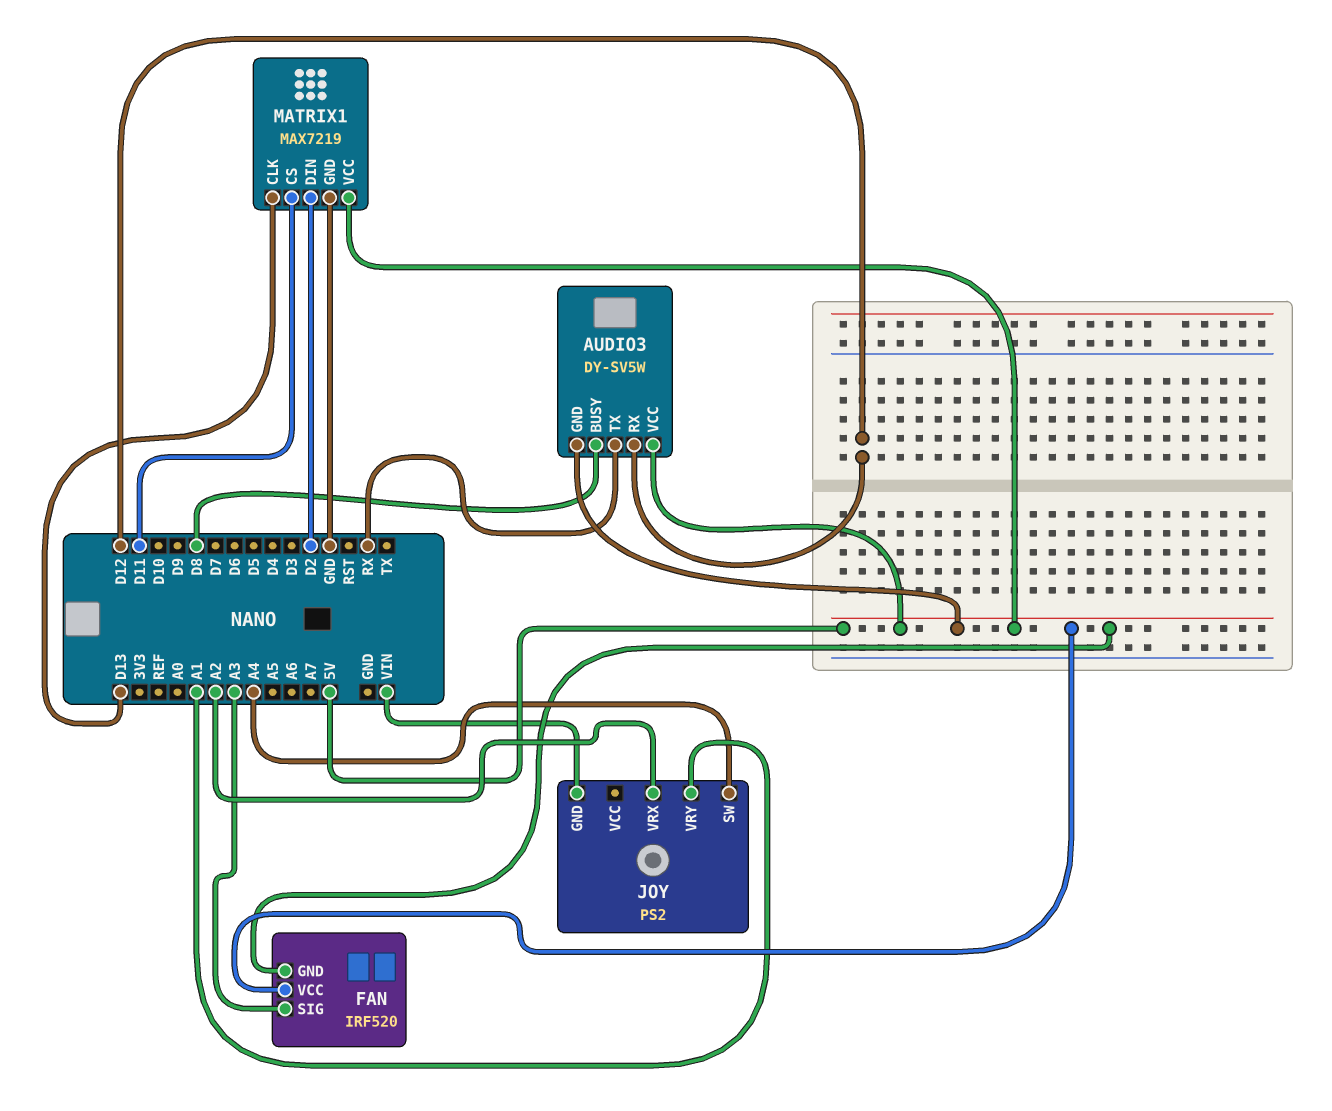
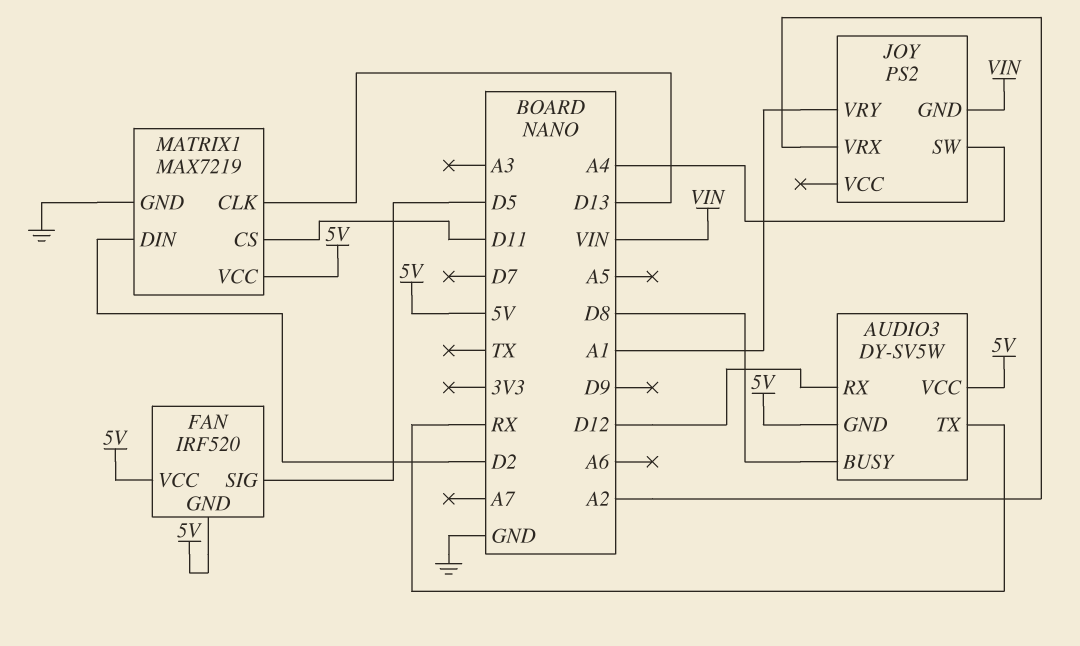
FAN pin SIG: A3 -> D5

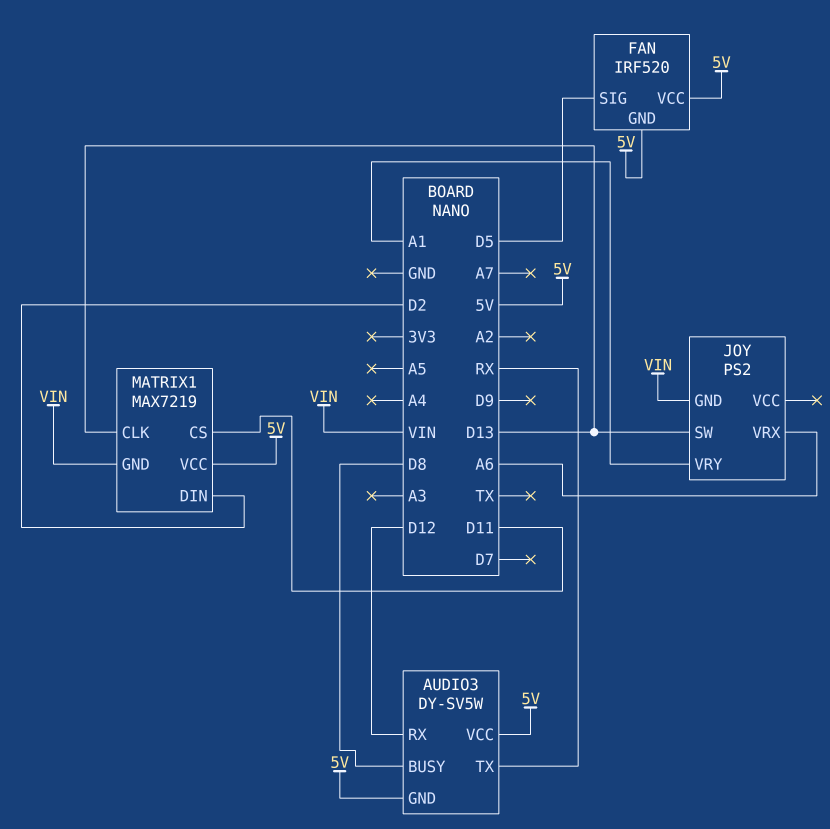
JOY pin SW: A4 -> D13
JOY pin VRX: A2 -> A6
MATRIX1 pin GND: GND -> VIN

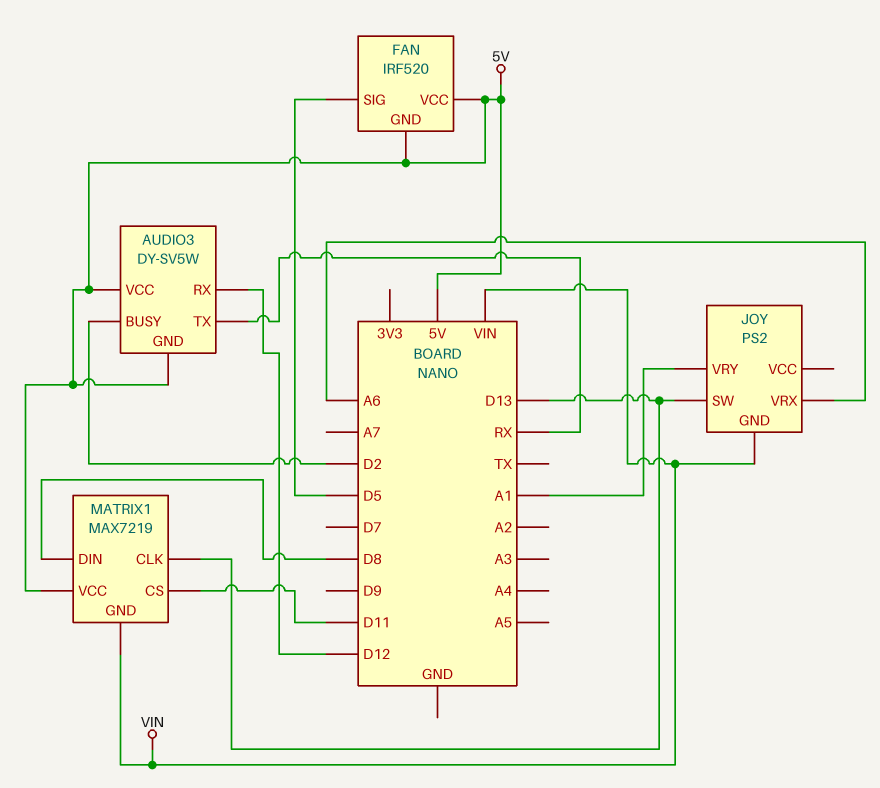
AUDIO3 pin BUSY: D8 -> D2
MATRIX1 pin DIN: D2 -> D8

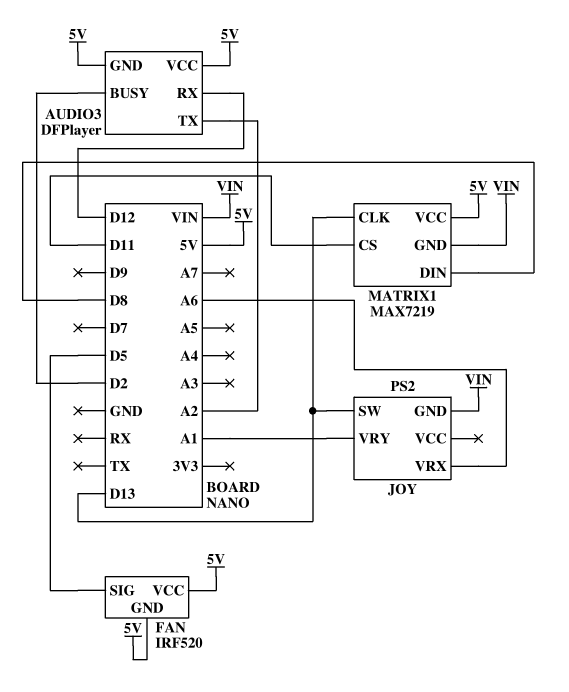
AUDIO3: DY-SV5W -> DFPlayer
AUDIO3 pin TX: RX -> A2

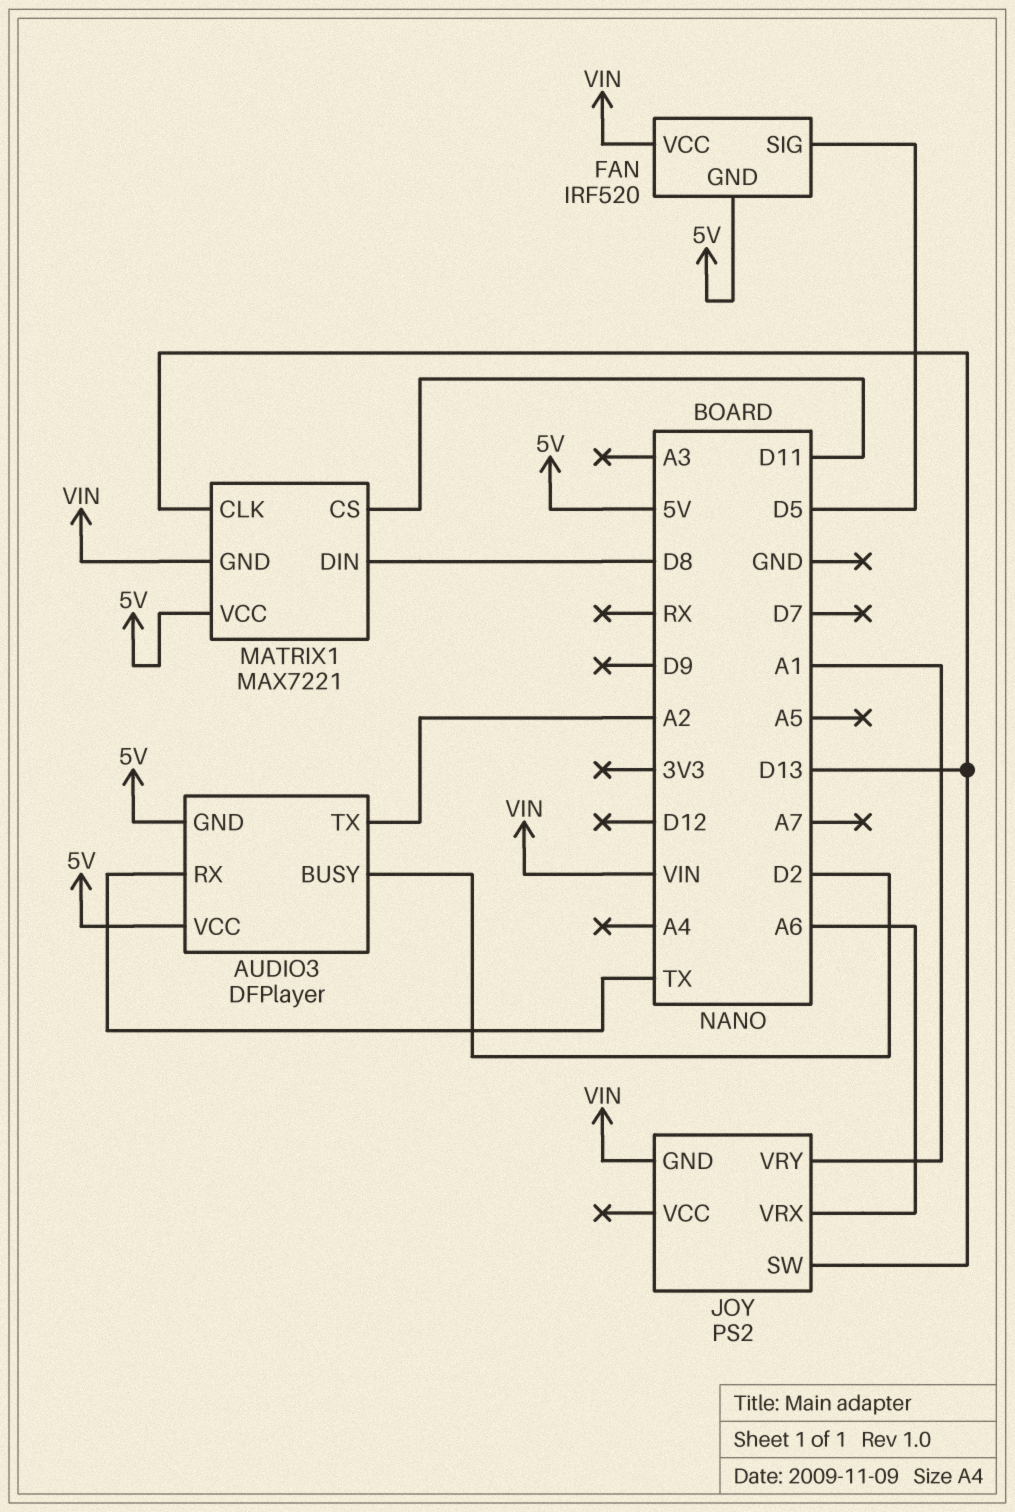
AUDIO3 pin RX: D12 -> TX
FAN pin VCC: 5V -> VIN
MATRIX1: MAX7219 -> MAX7221

